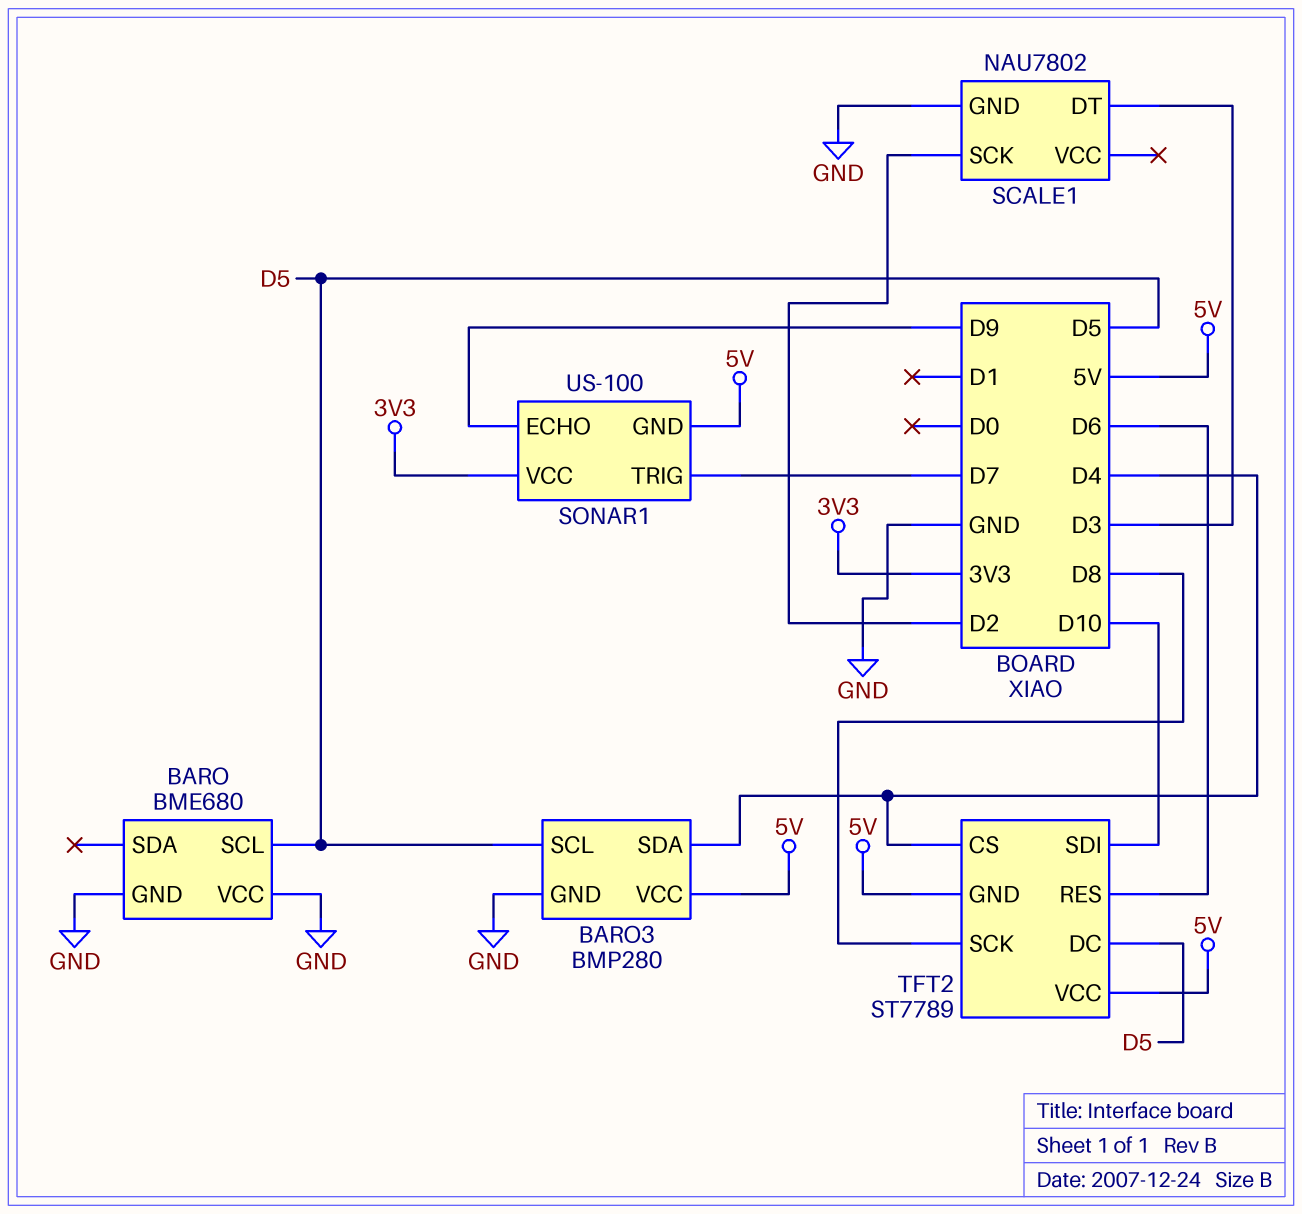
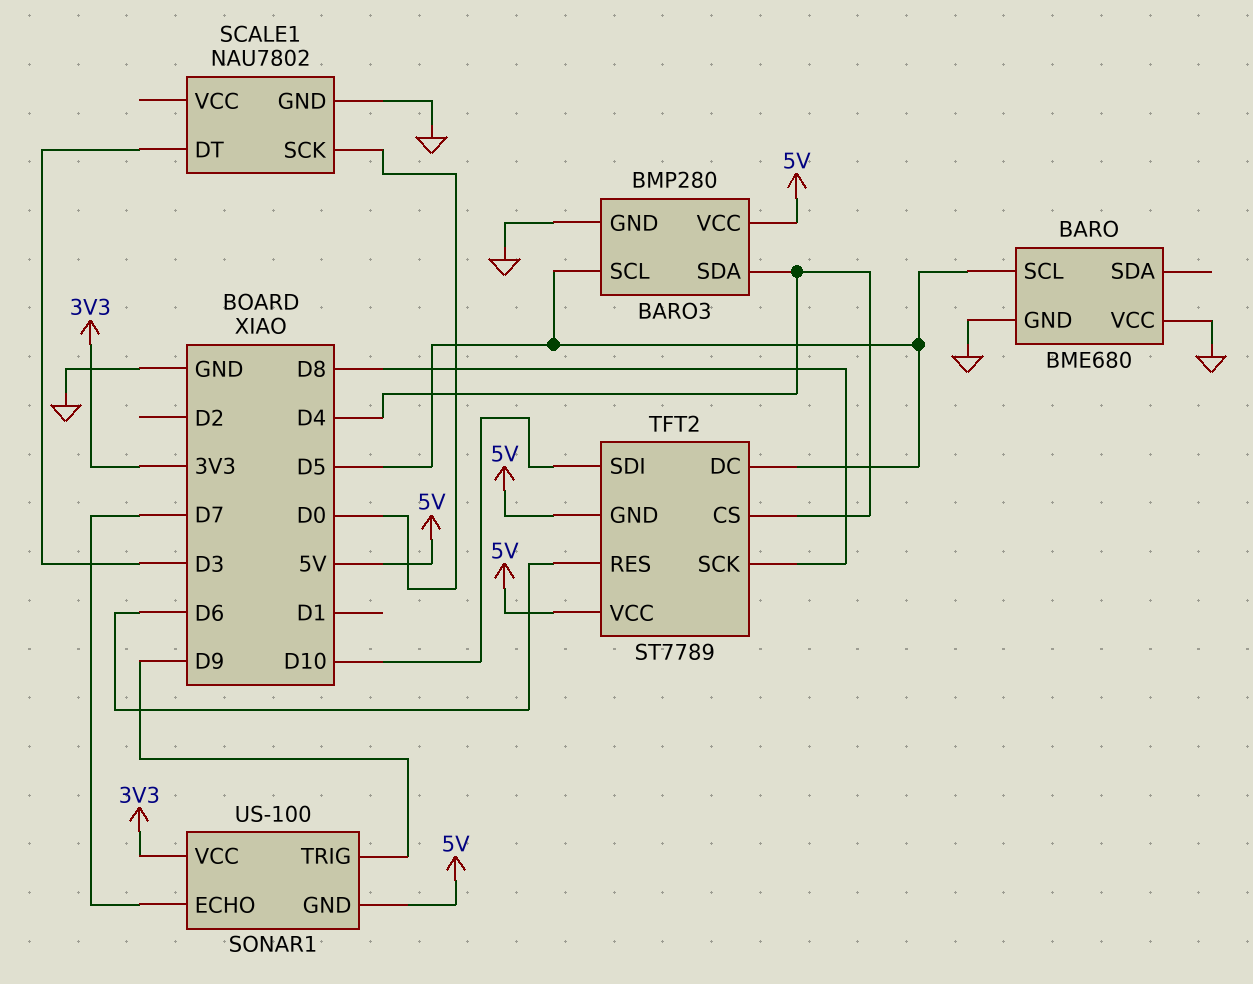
SCALE1 pin SCK: D2 -> D0
SONAR1 pin ECHO: D9 -> D7
SONAR1 pin TRIG: D7 -> D9

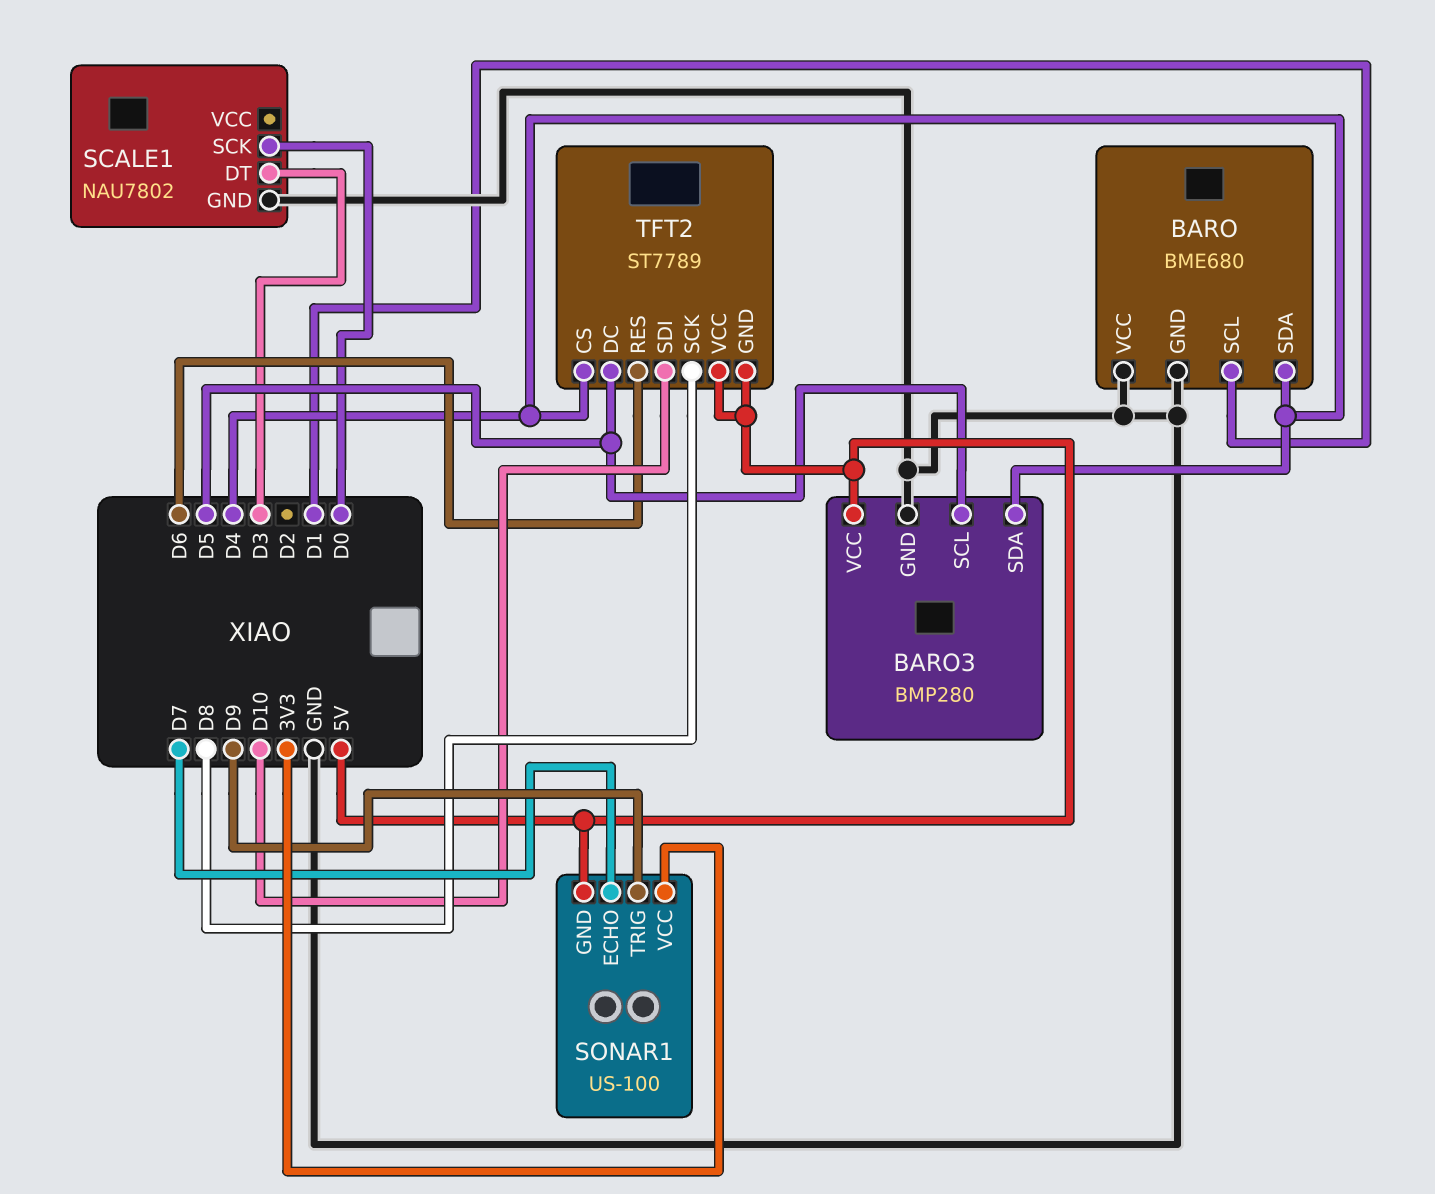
BARO pin SCL: D5 -> D1
BARO pin SDA: none -> D4

